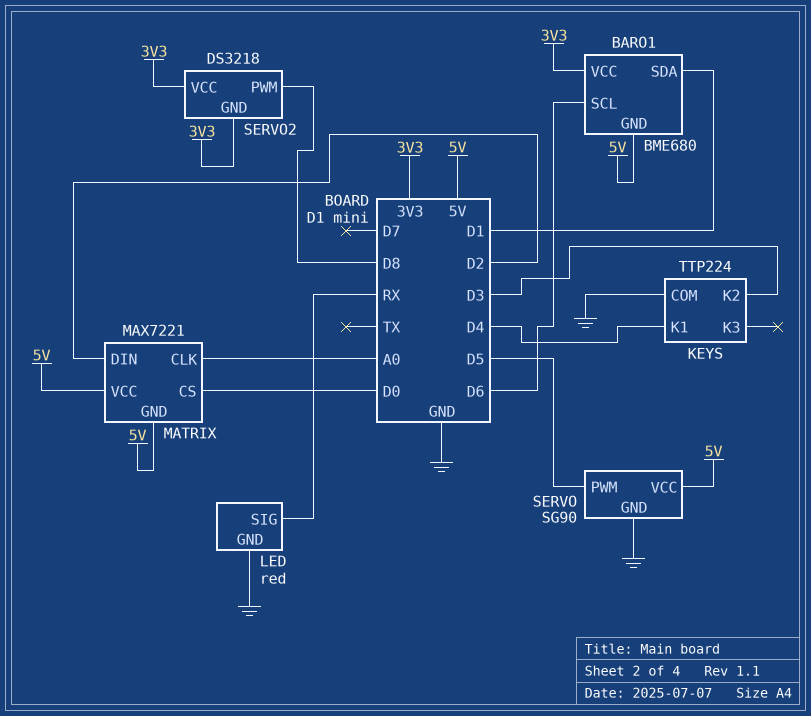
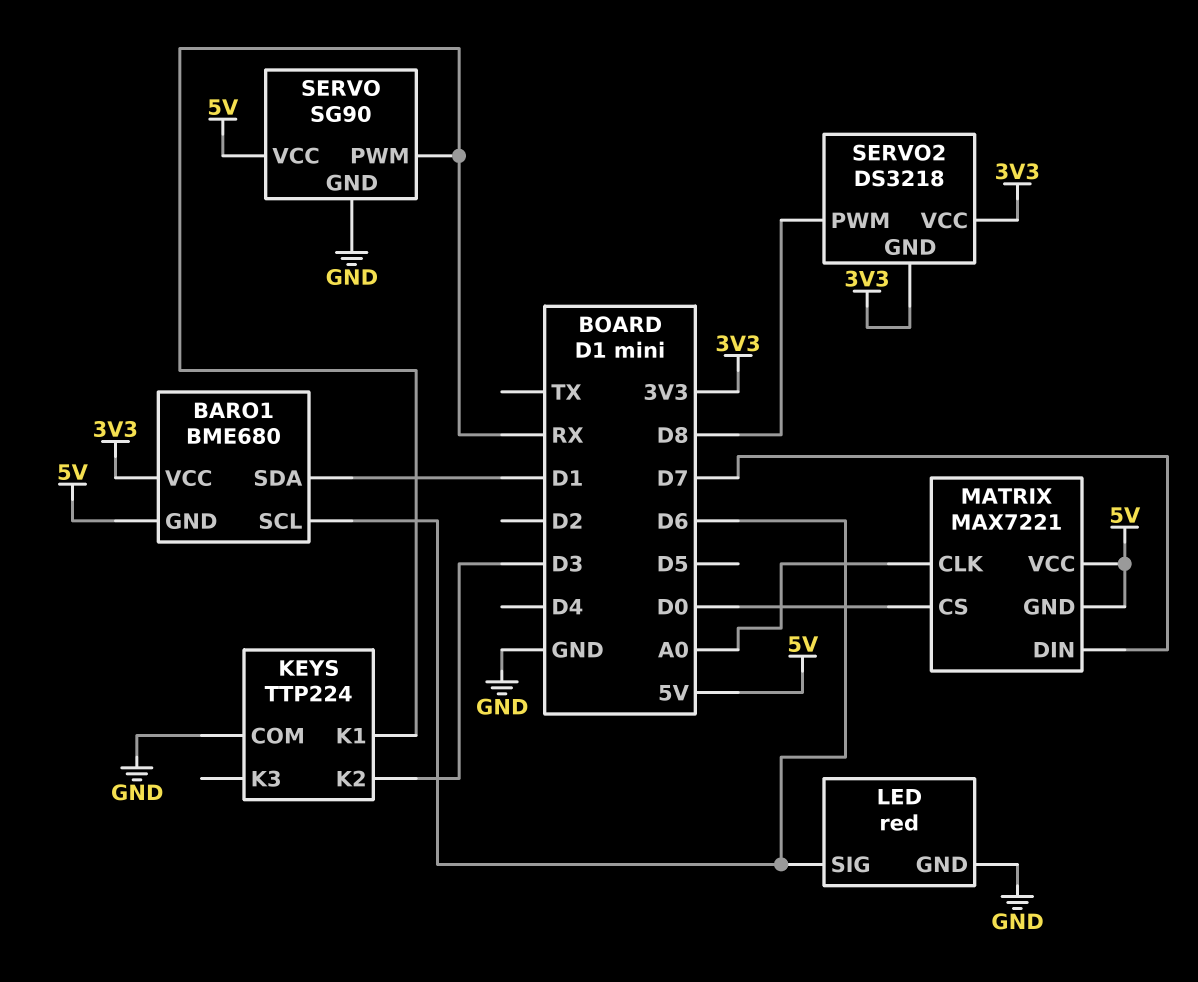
KEYS pin K1: D4 -> RX
LED pin SIG: RX -> D6
MATRIX pin DIN: D2 -> D7
SERVO pin PWM: D5 -> RX

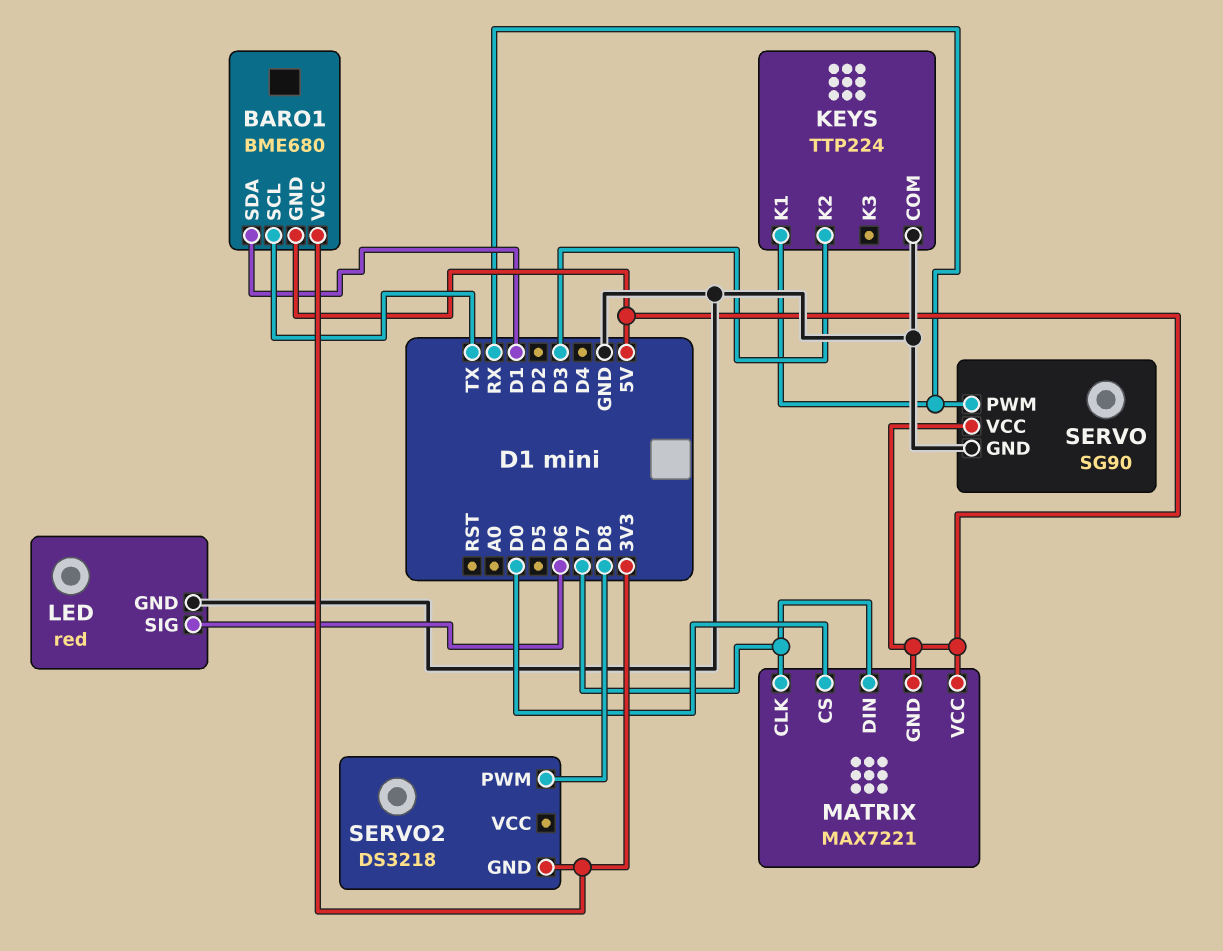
BARO1 pin SCL: D6 -> TX
MATRIX pin CLK: A0 -> D7
SERVO2 pin VCC: 3V3 -> none

